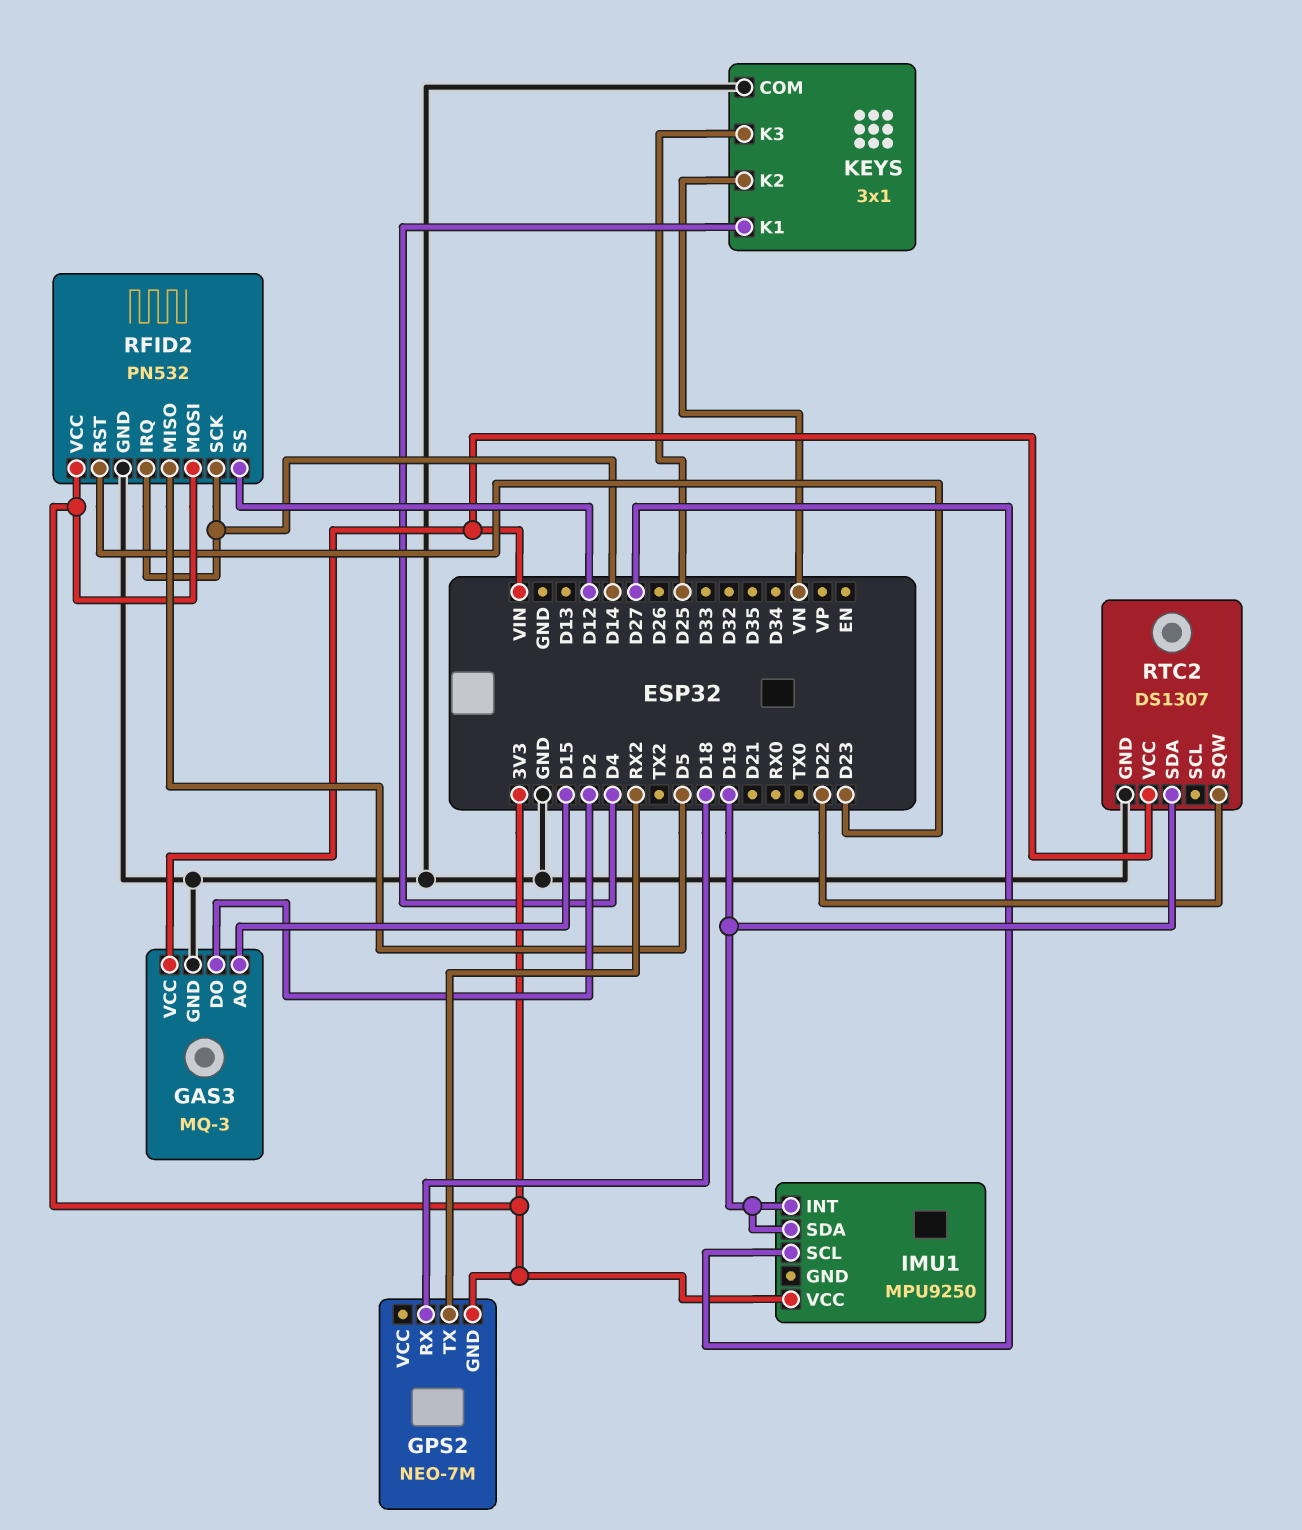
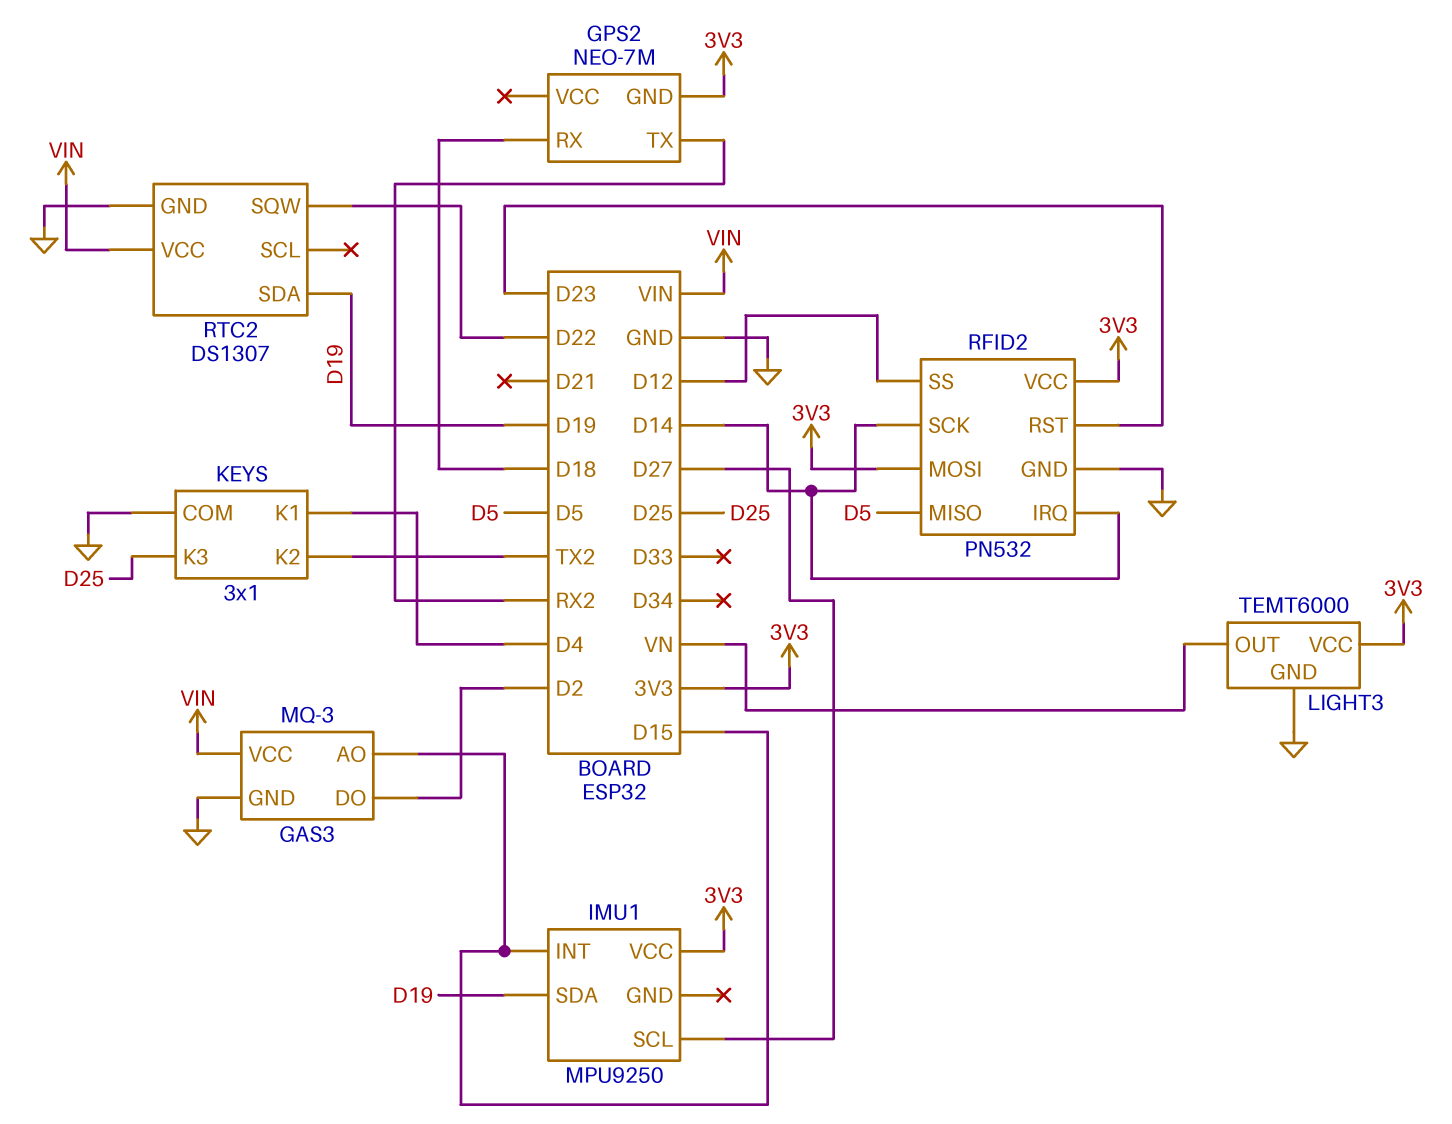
IMU1 pin INT: D19 -> D15
KEYS pin K2: VN -> TX2
LIGHT3: none -> TEMT6000
LIGHT3 pin GND: none -> GND
LIGHT3 pin OUT: none -> VN
LIGHT3 pin VCC: none -> 3V3

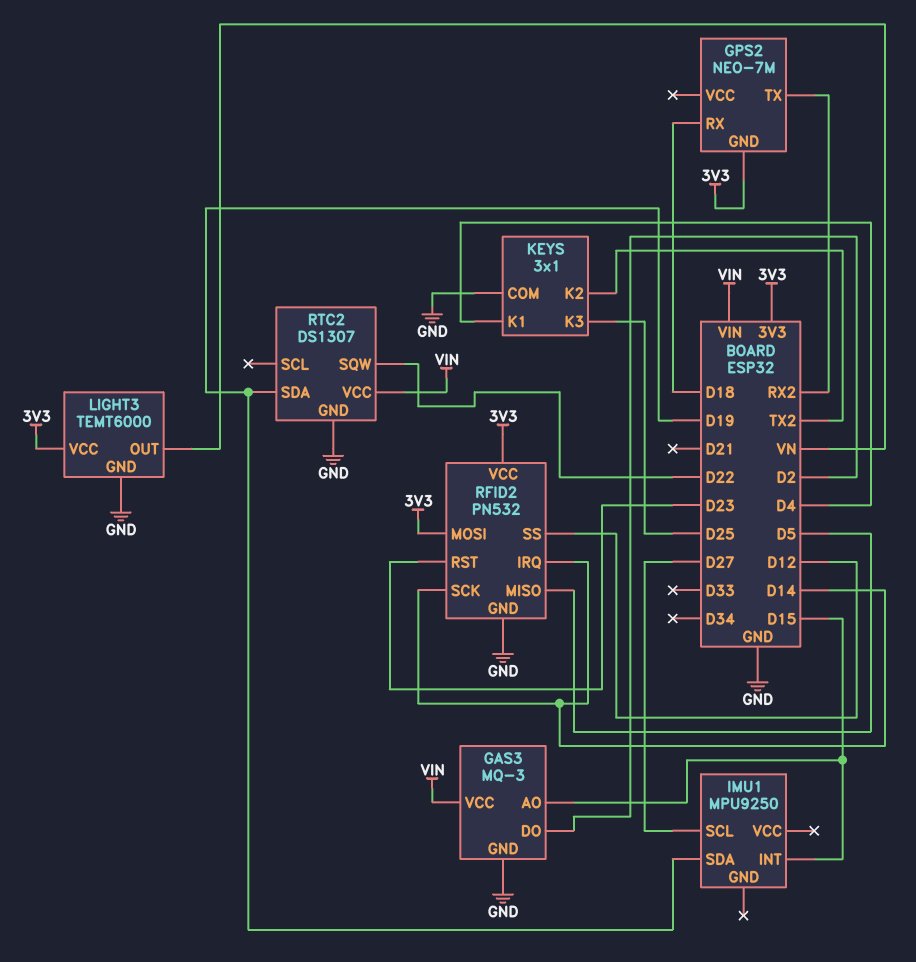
IMU1 pin VCC: 3V3 -> none

